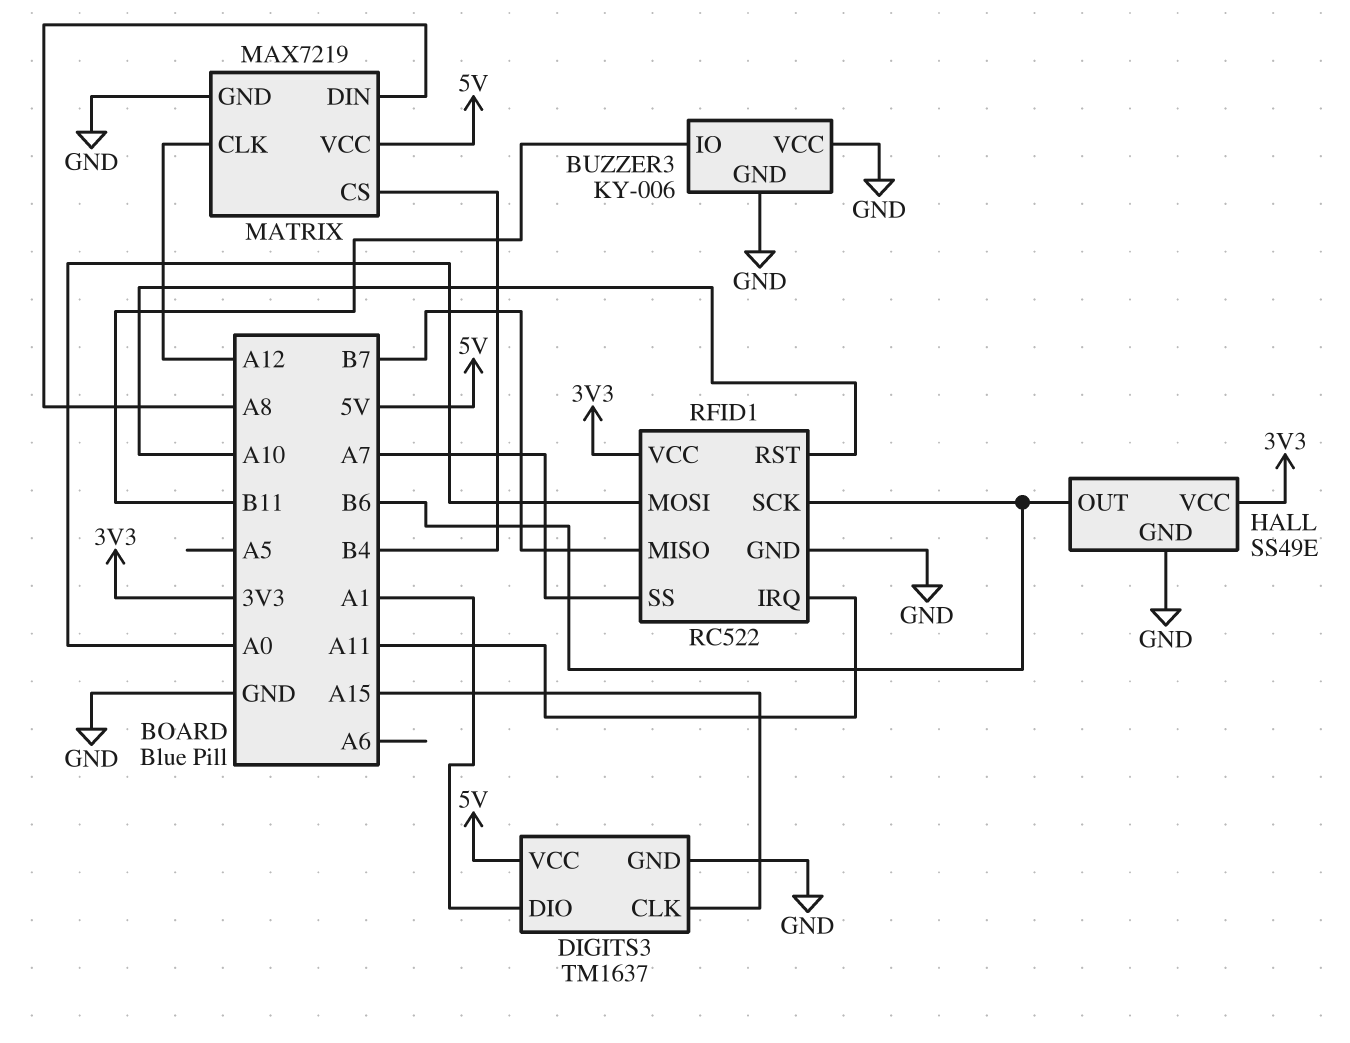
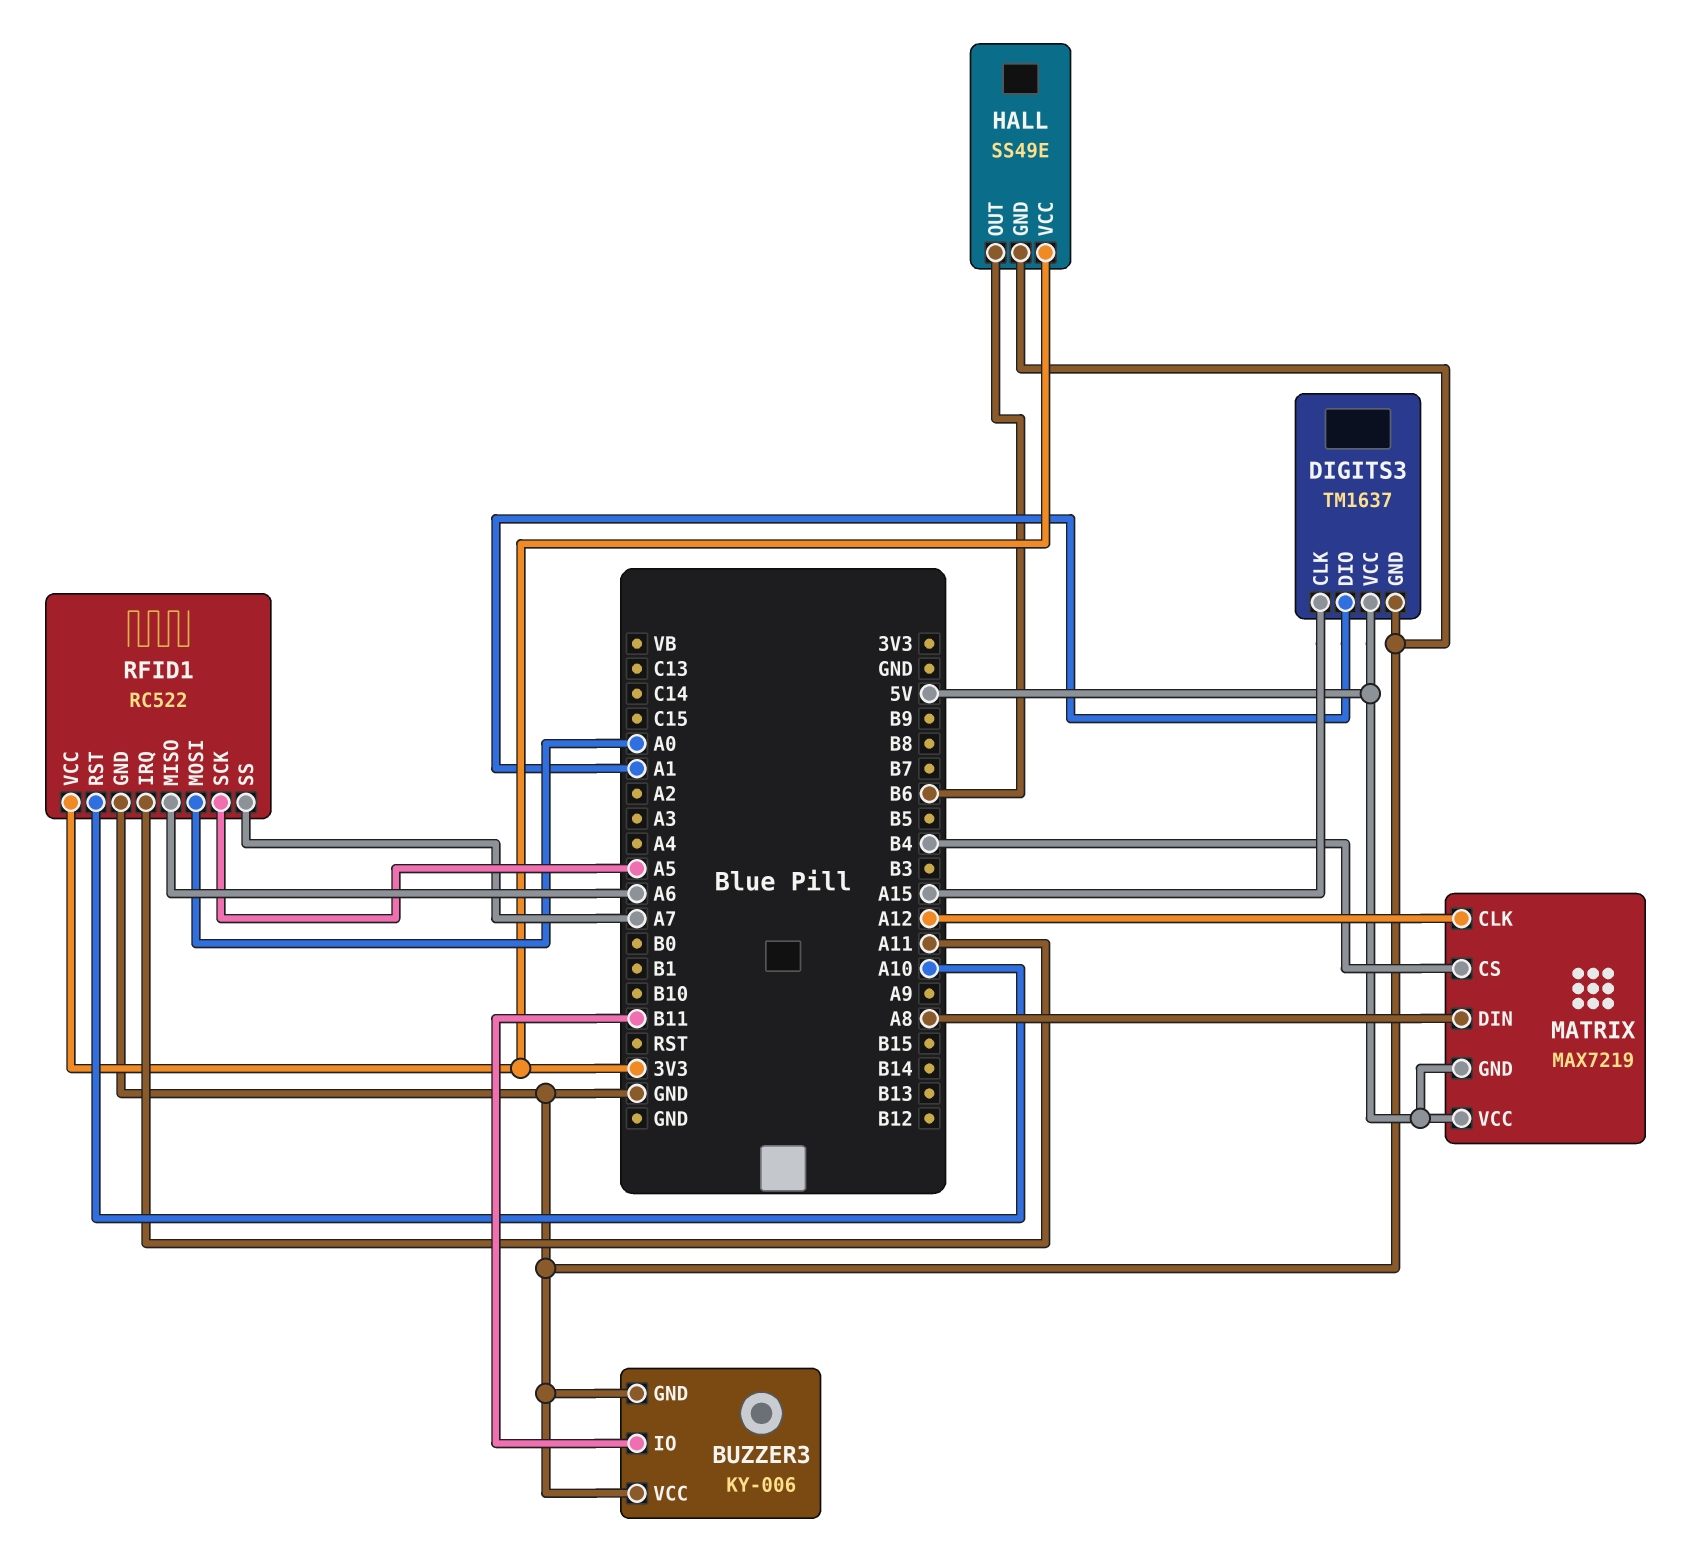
MATRIX pin GND: GND -> 5V
RFID1 pin MISO: B7 -> A6
RFID1 pin SCK: B6 -> A5

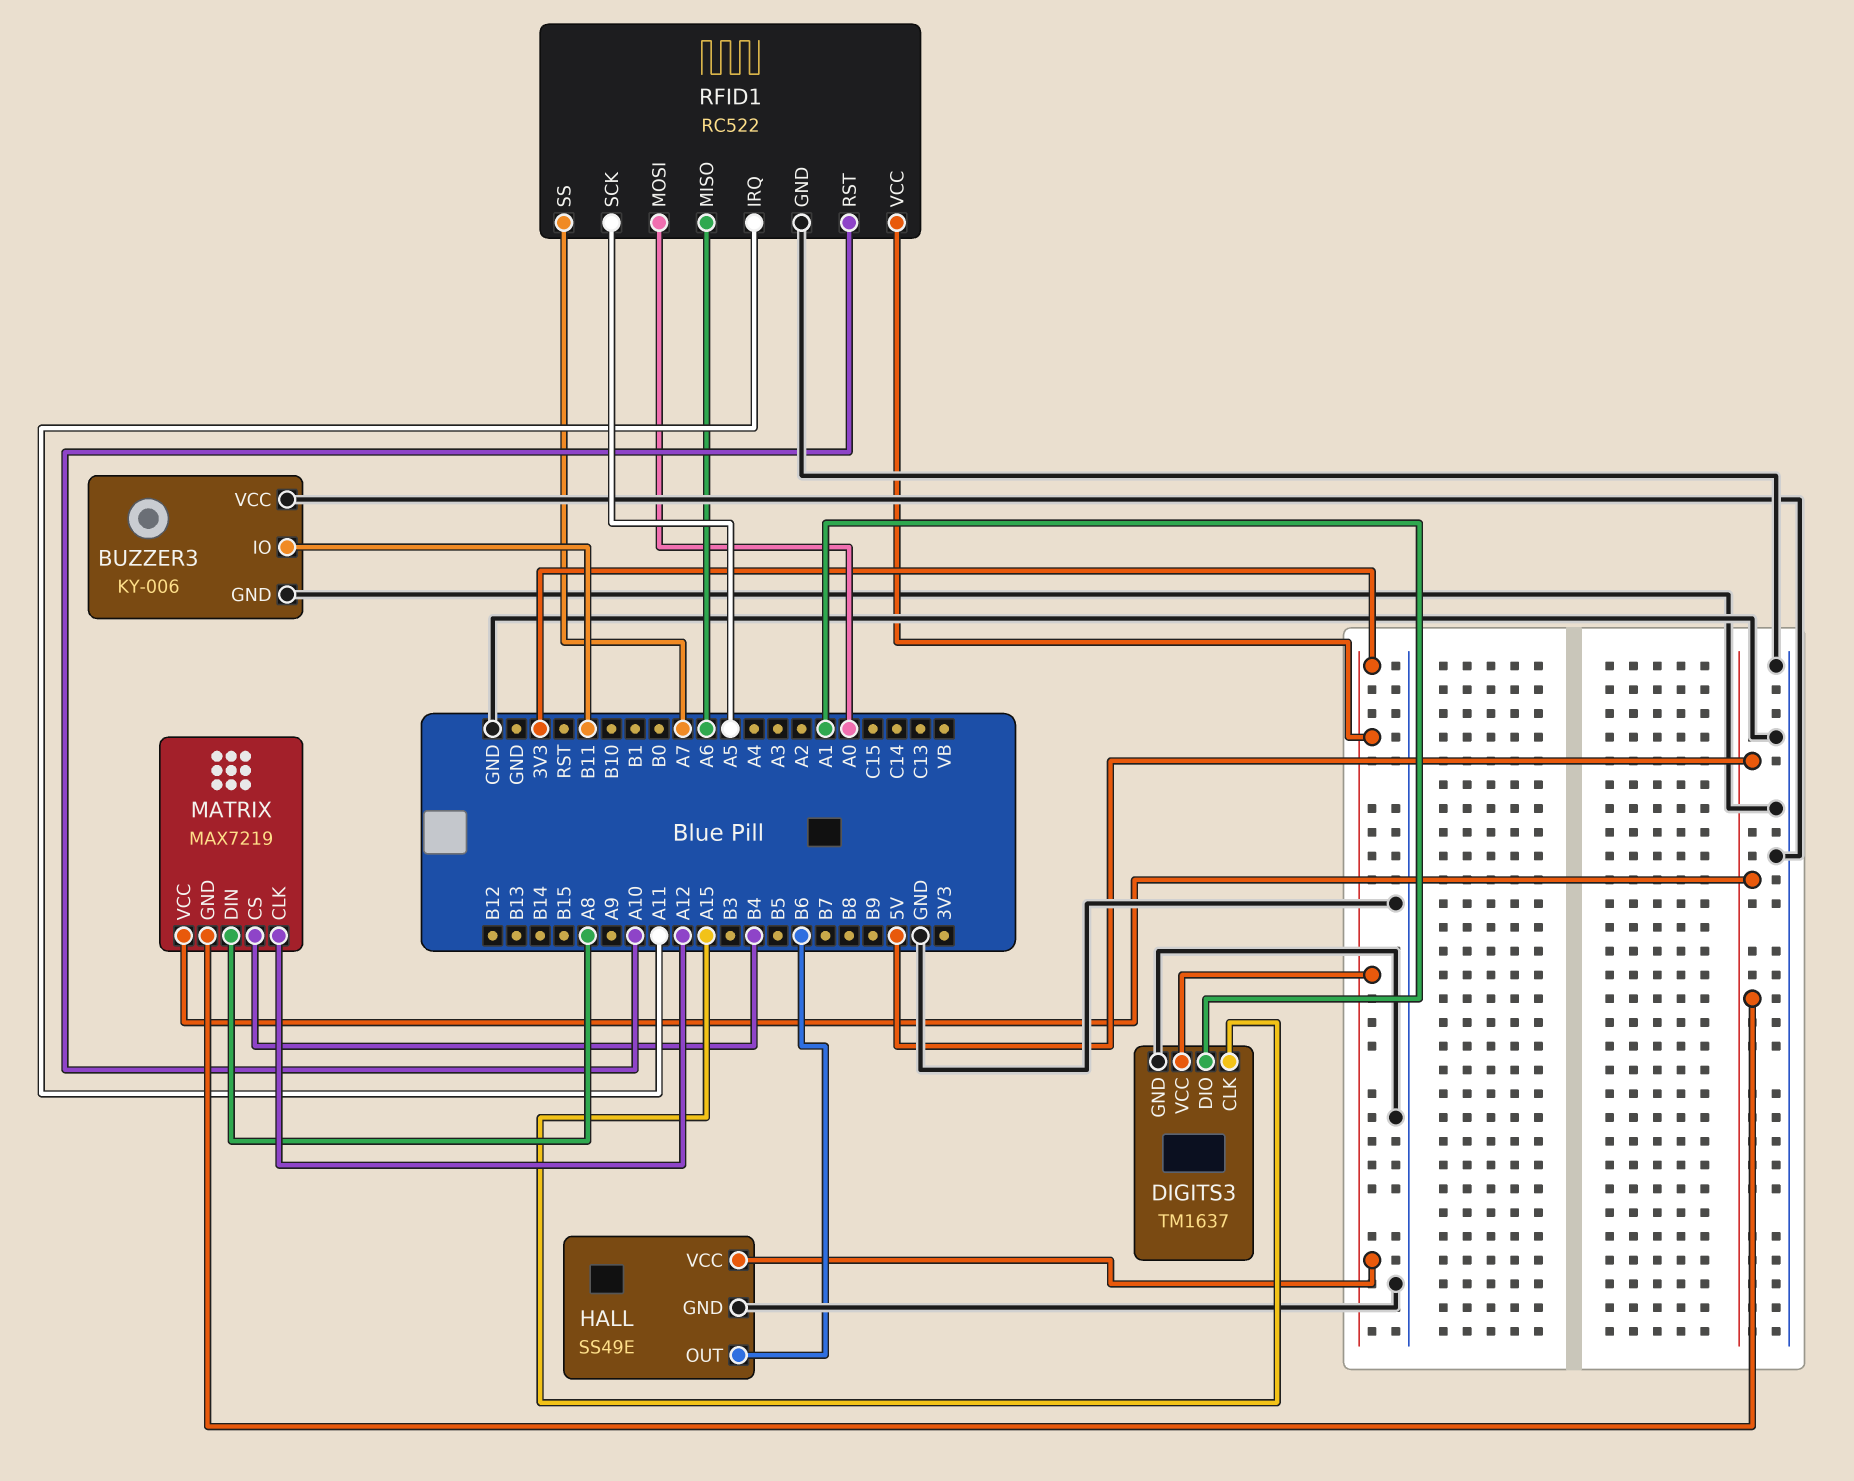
DIGITS3 pin VCC: 5V -> 3V3

